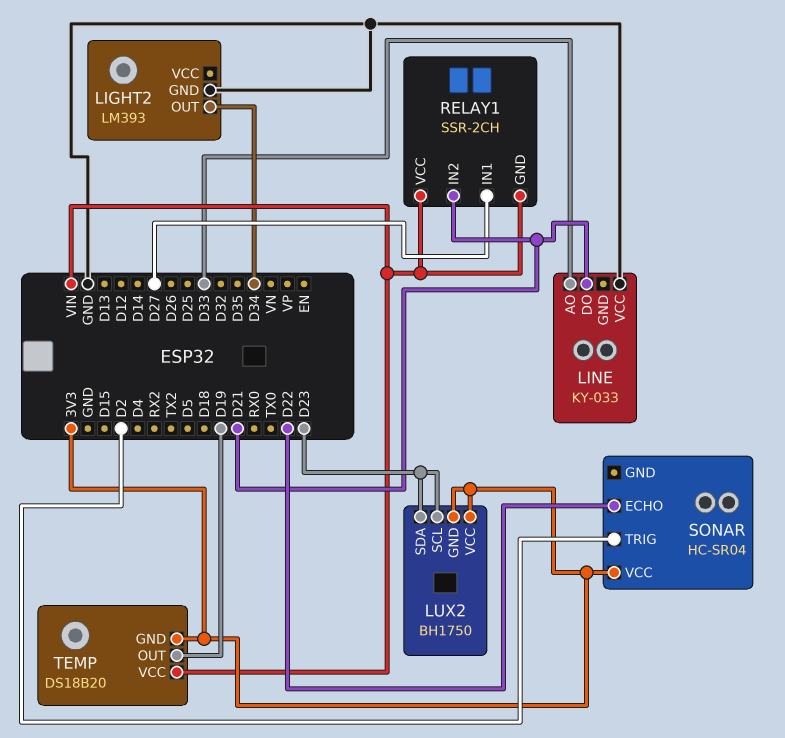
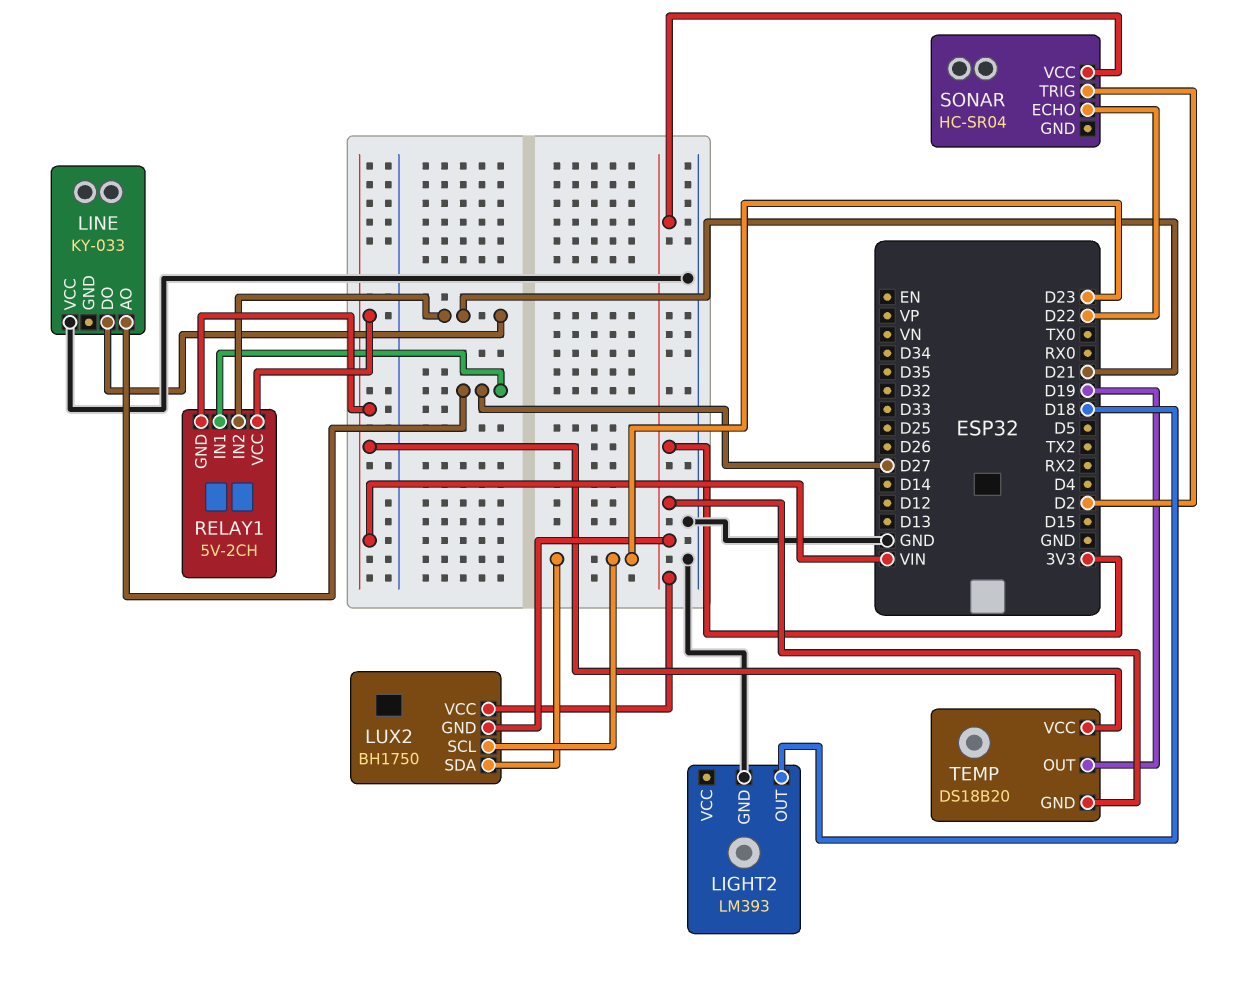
LIGHT2 pin OUT: D34 -> D18
LINE pin AO: D33 -> D27
RELAY1: SSR-2CH -> 5V-2CH

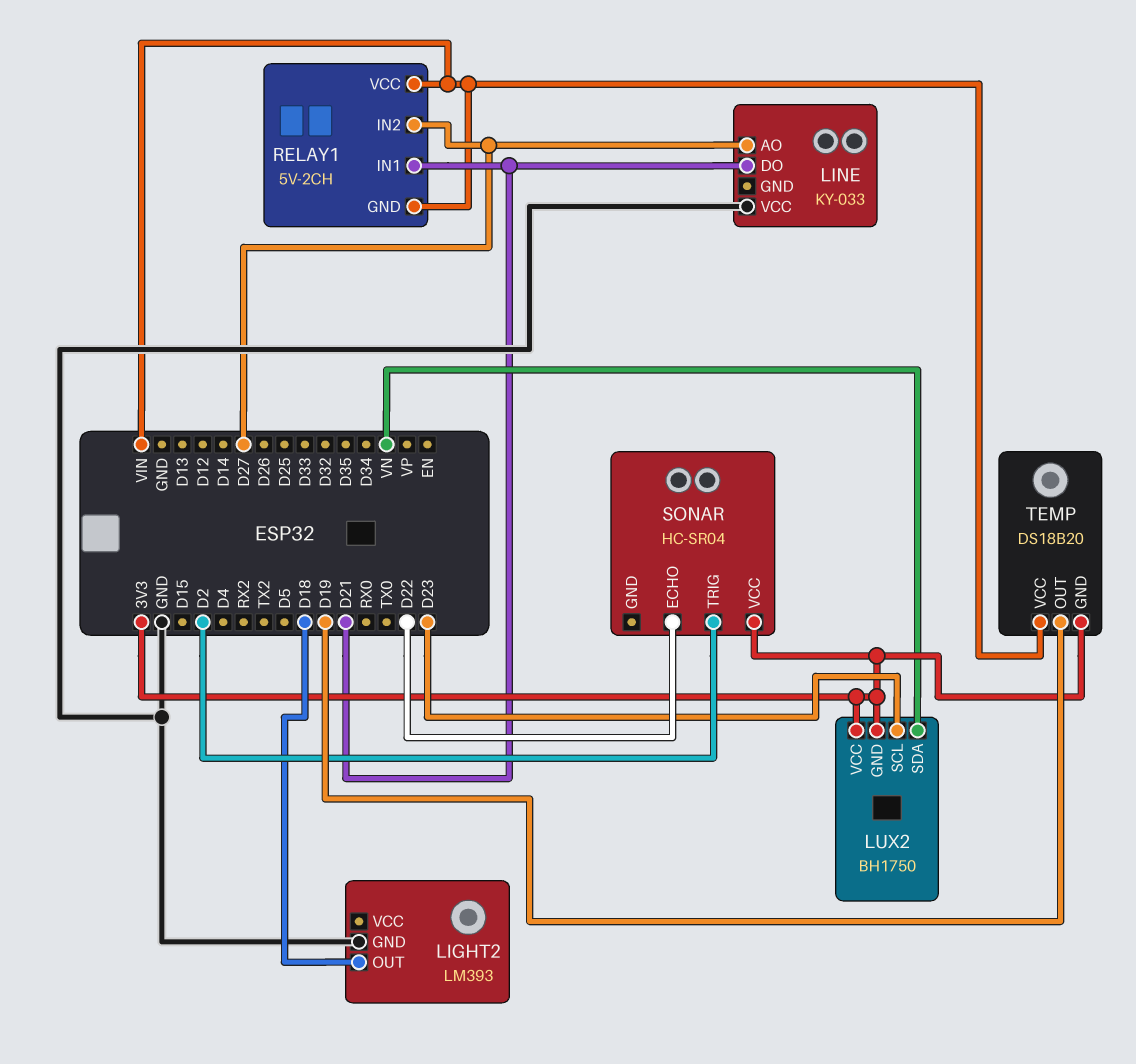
LUX2 pin SDA: D23 -> VN
RELAY1 pin IN1: D27 -> D21
RELAY1 pin IN2: D21 -> D27

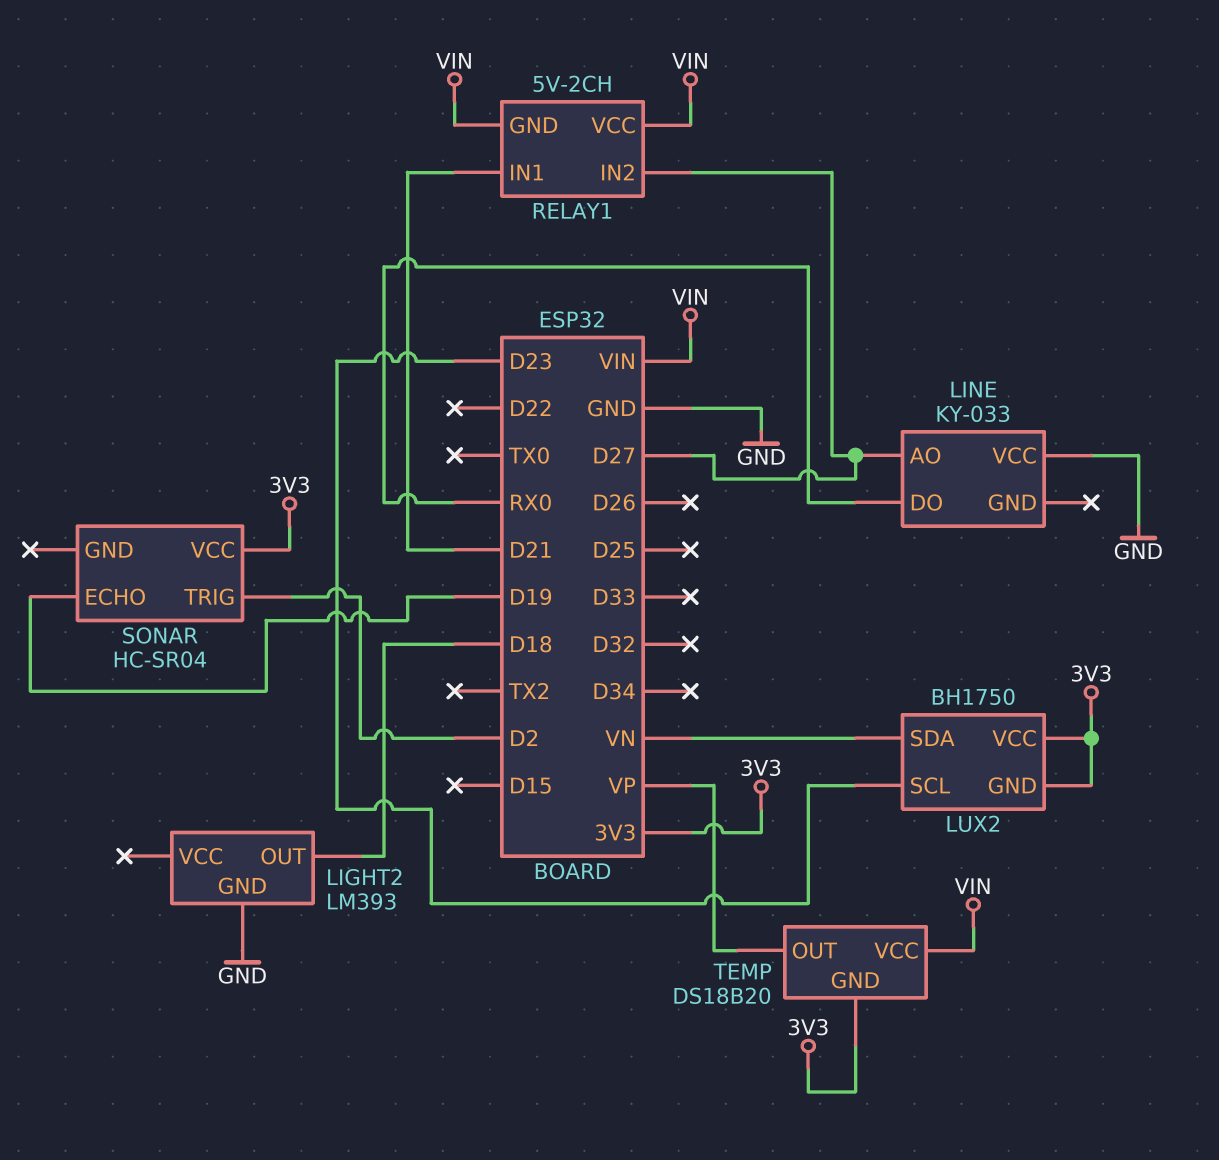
LINE pin DO: D21 -> RX0
SONAR pin ECHO: D22 -> D19
TEMP pin OUT: D19 -> VP

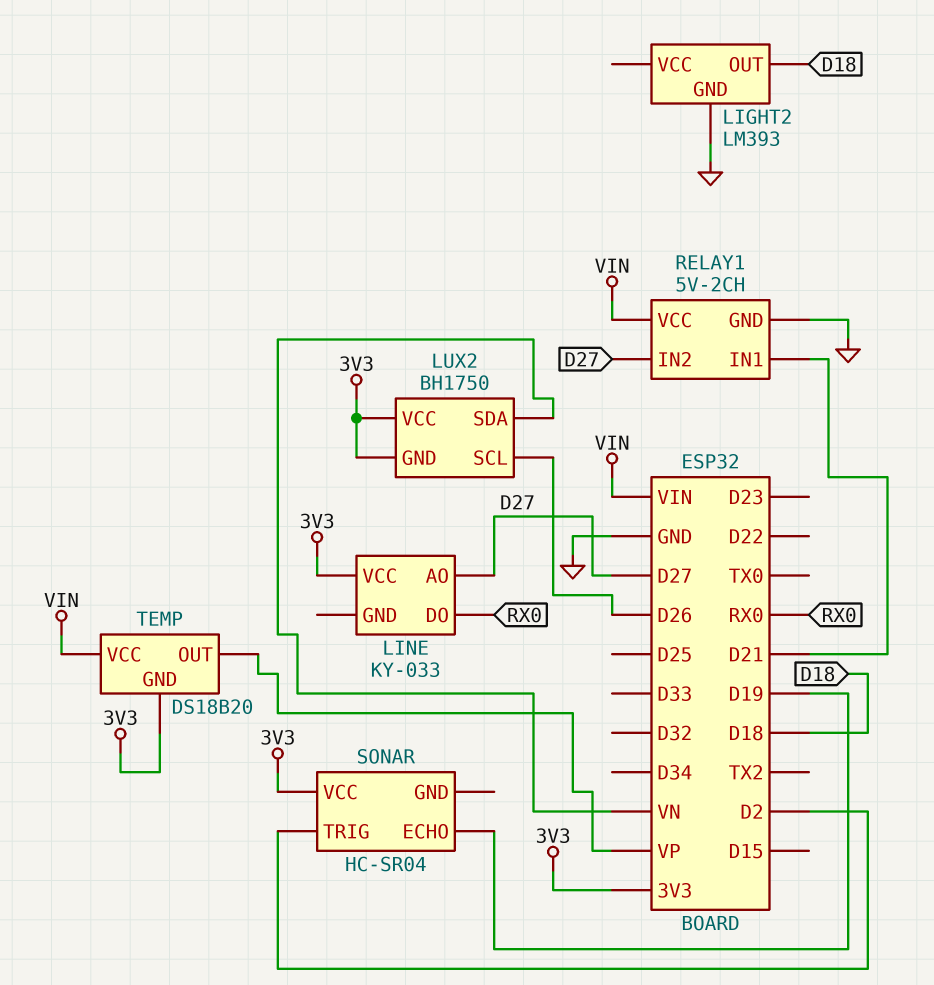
LINE pin VCC: GND -> 3V3
LUX2 pin SCL: D23 -> D26
RELAY1 pin GND: VIN -> GND

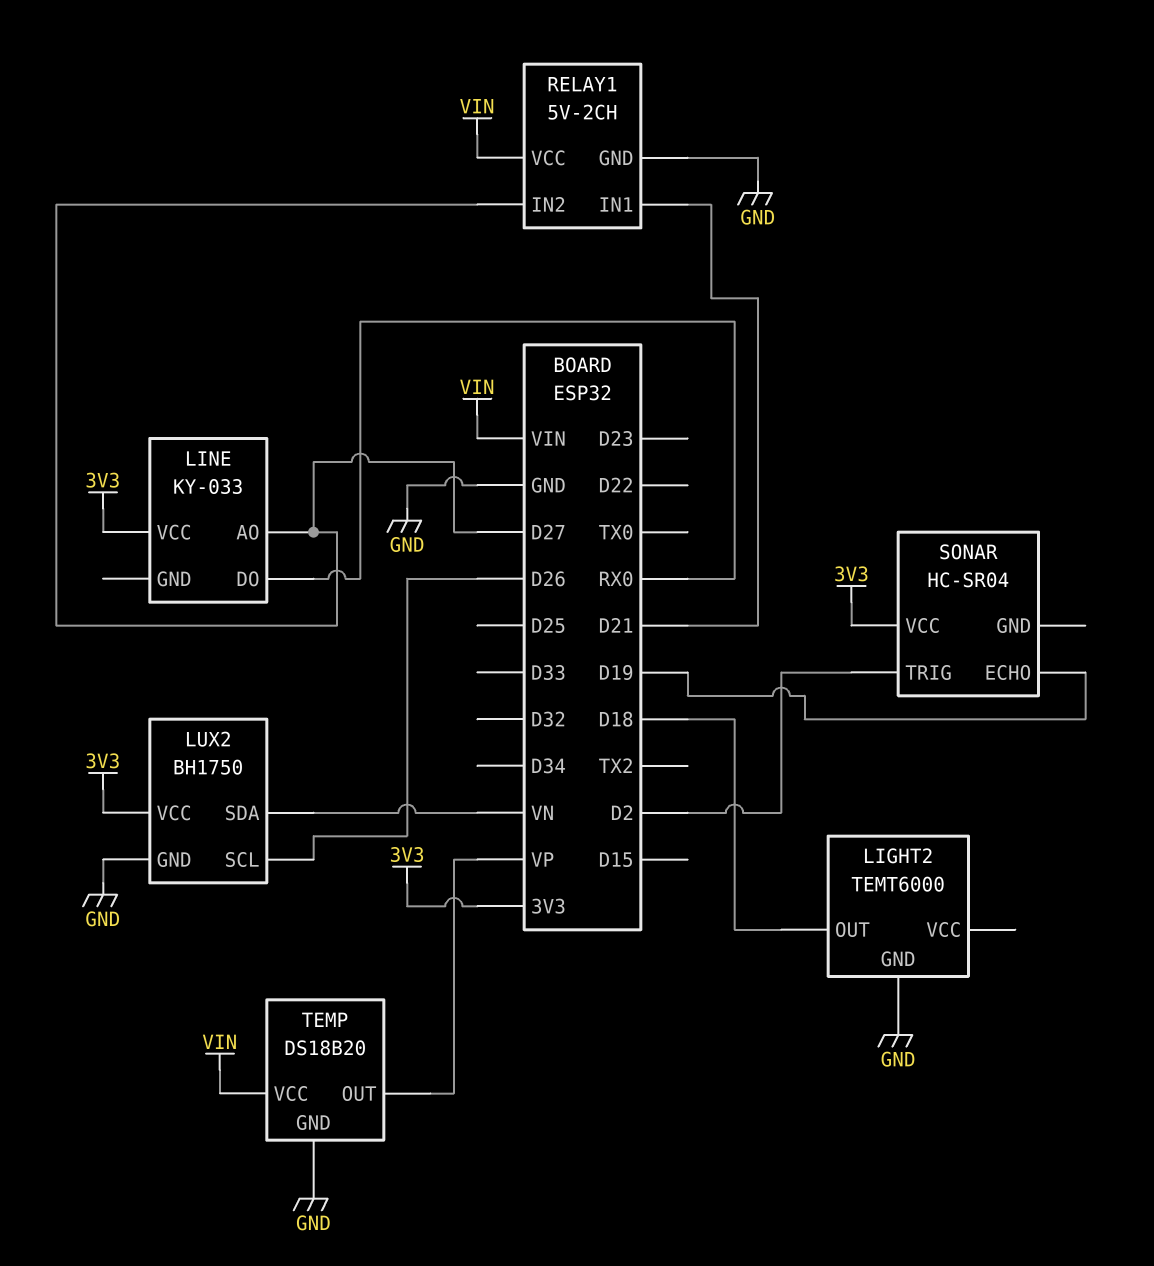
LIGHT2: LM393 -> TEMT6000
LUX2 pin GND: 3V3 -> GND
TEMP pin GND: 3V3 -> GND

